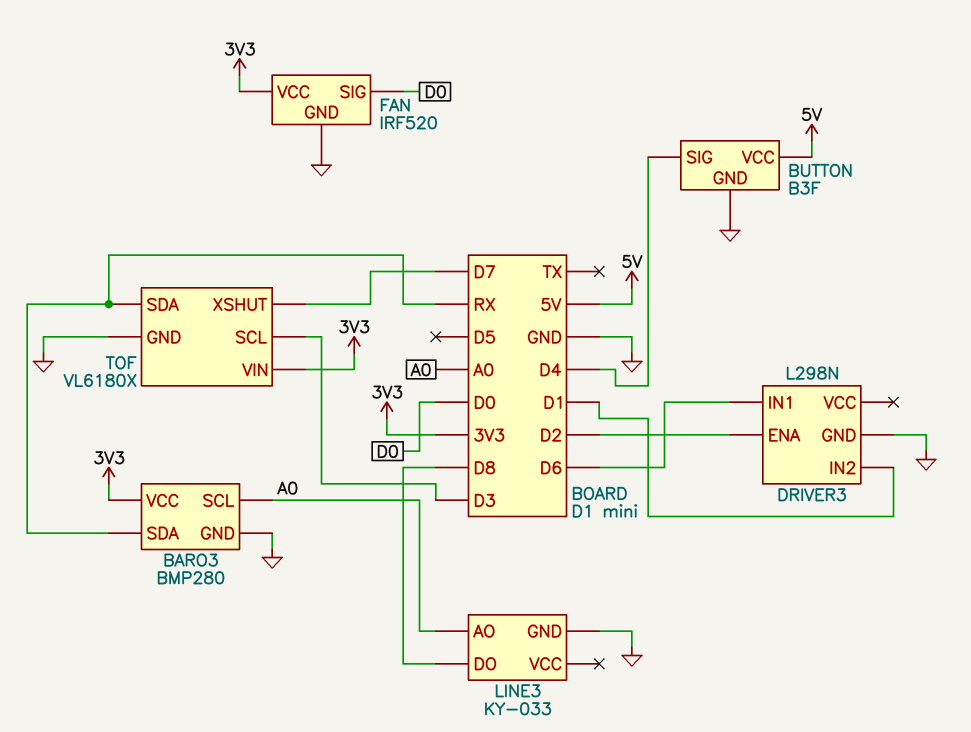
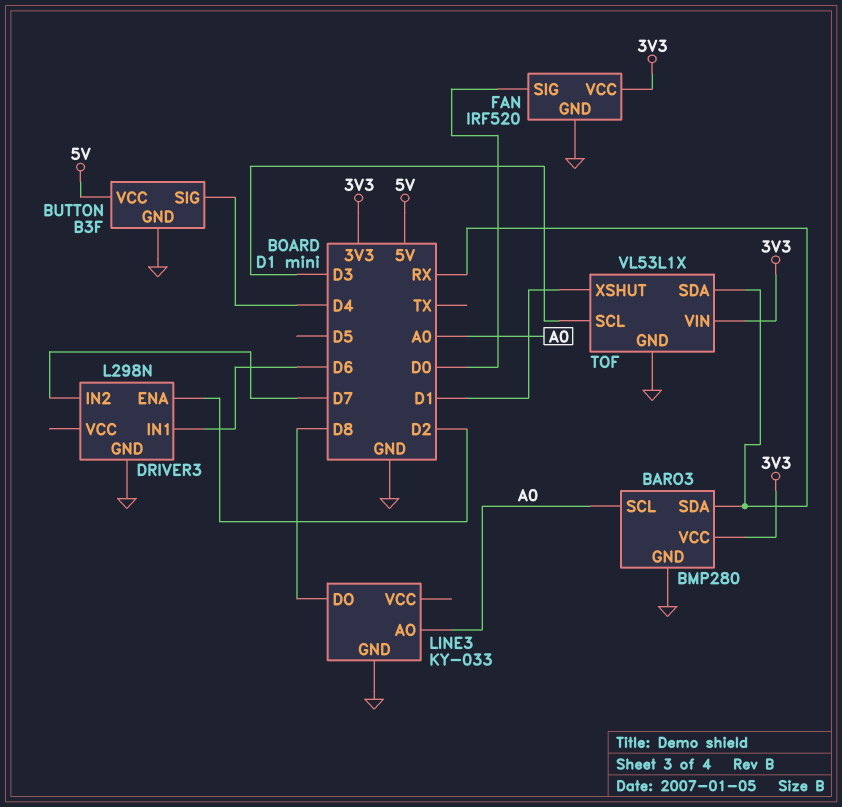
DRIVER3 pin IN2: D1 -> D7
TOF: VL6180X -> VL53L1X
TOF pin XSHUT: D7 -> D1

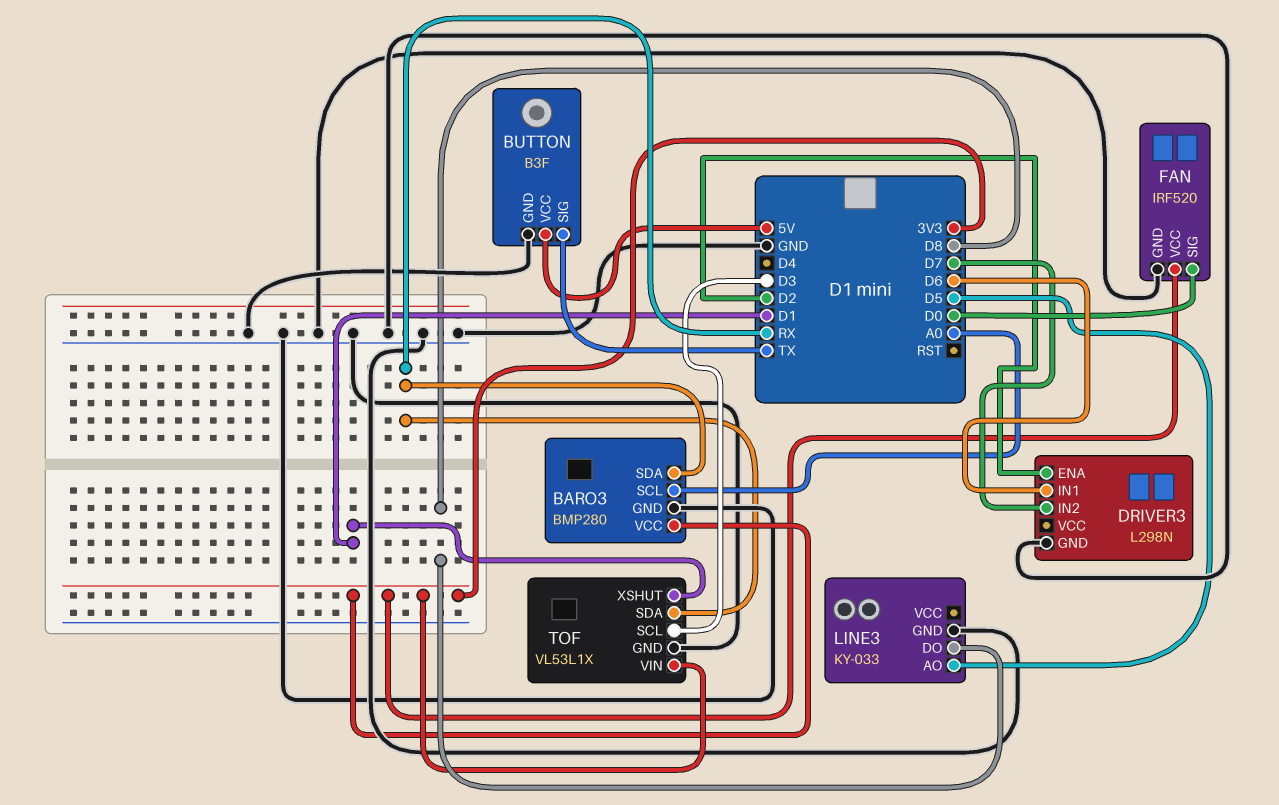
BUTTON pin SIG: D4 -> TX
LINE3 pin AO: A0 -> D5

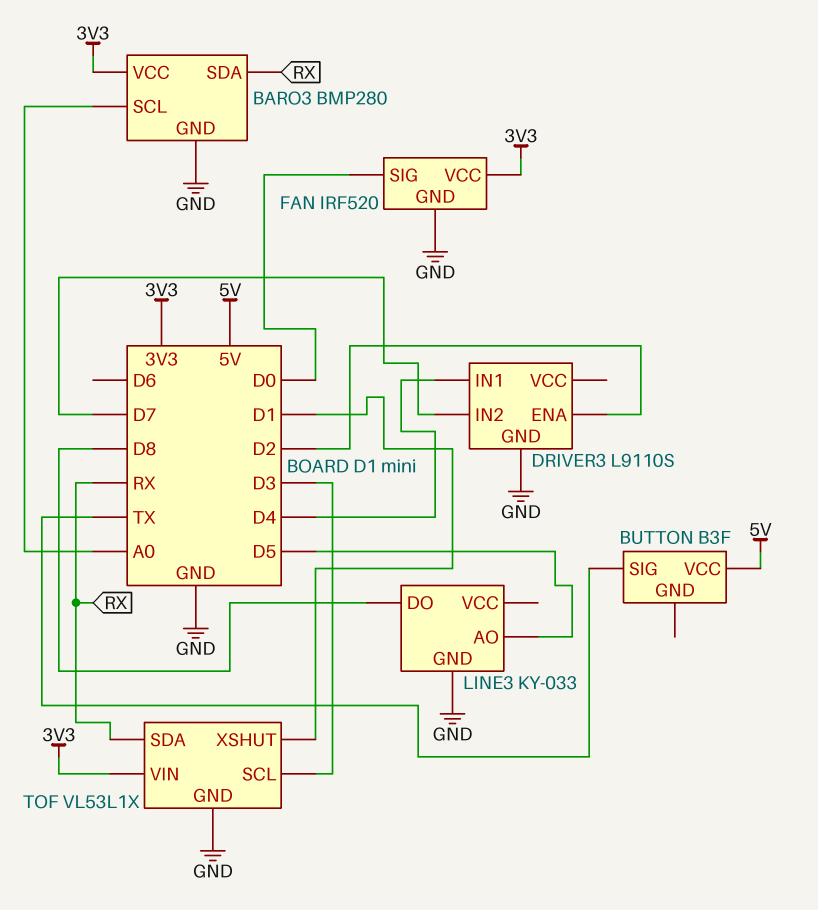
BUTTON pin GND: GND -> none
DRIVER3: L298N -> L9110S
DRIVER3 pin IN1: D6 -> D4

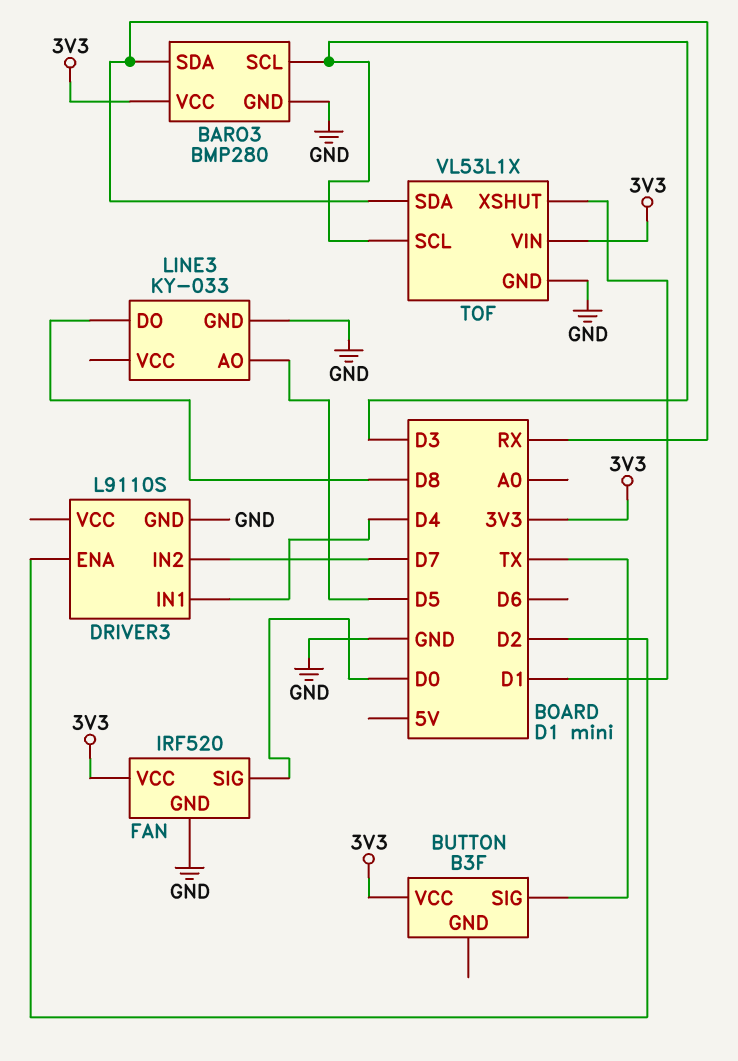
BARO3 pin SCL: A0 -> D3
BUTTON pin VCC: 5V -> 3V3

